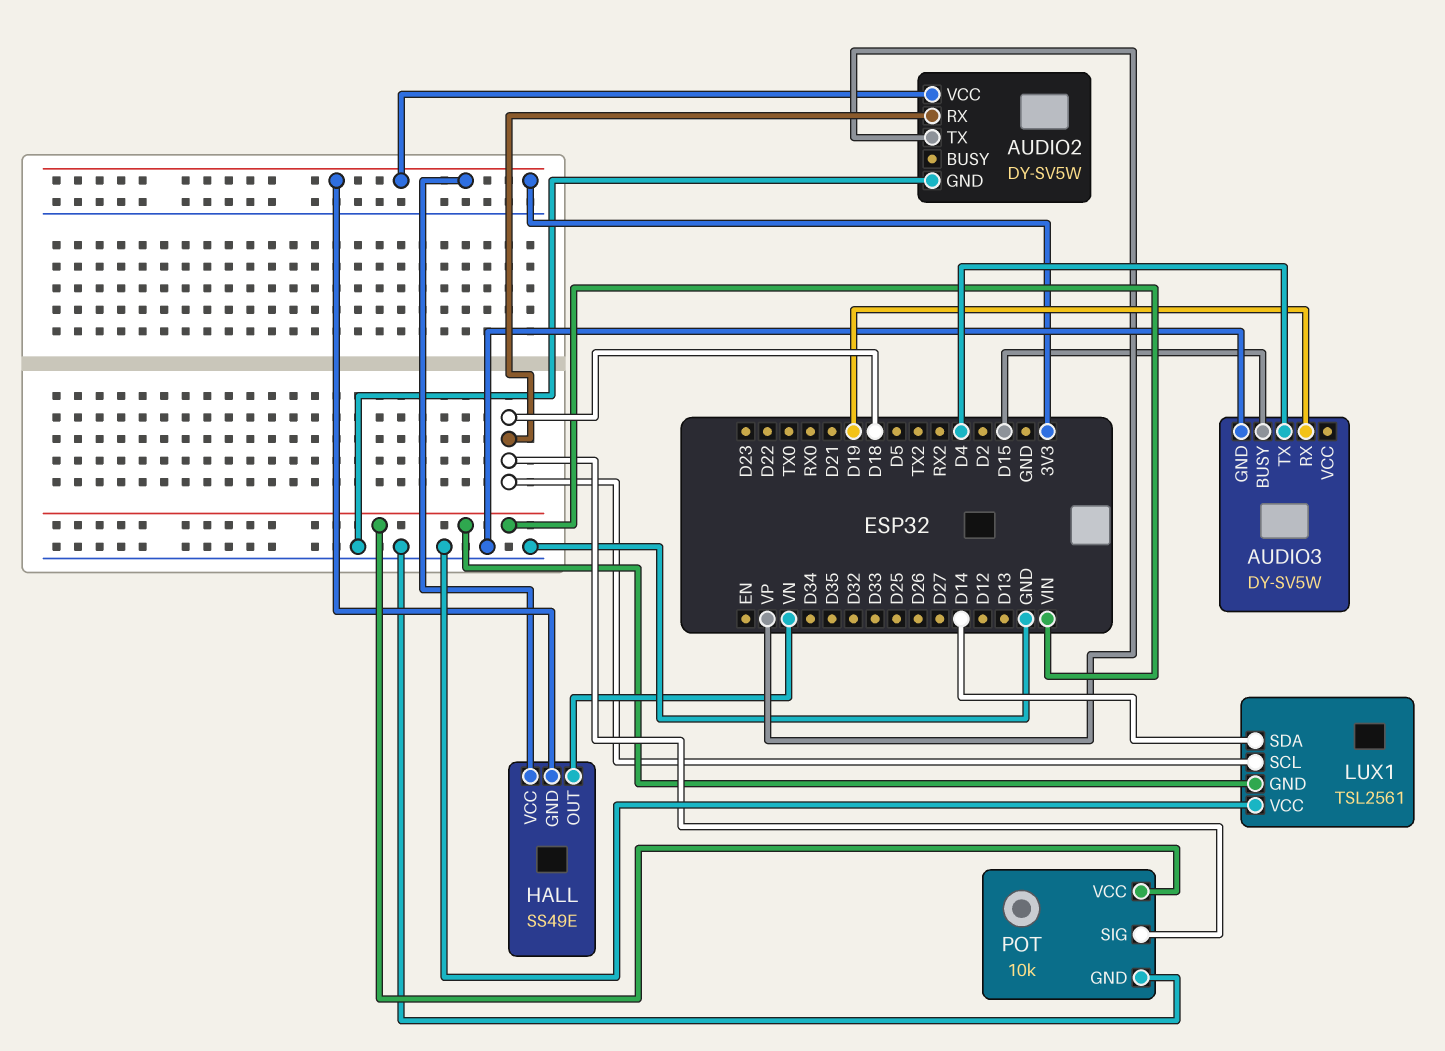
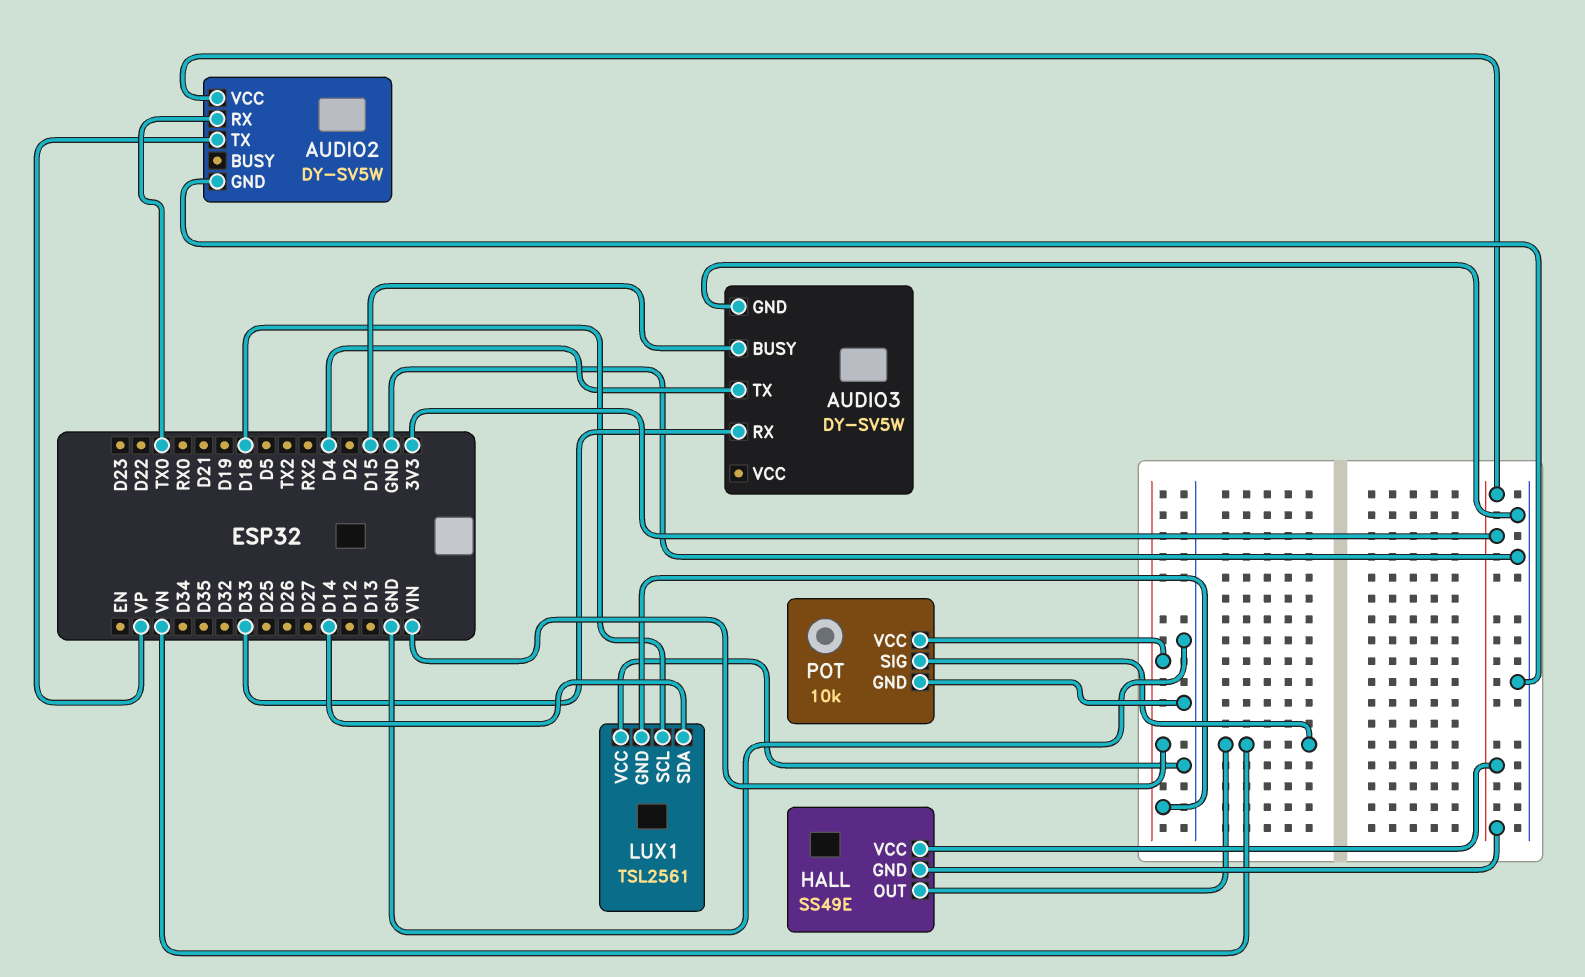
AUDIO2 pin RX: D18 -> TX0
AUDIO3 pin RX: D19 -> D33
POT pin SIG: D18 -> VN

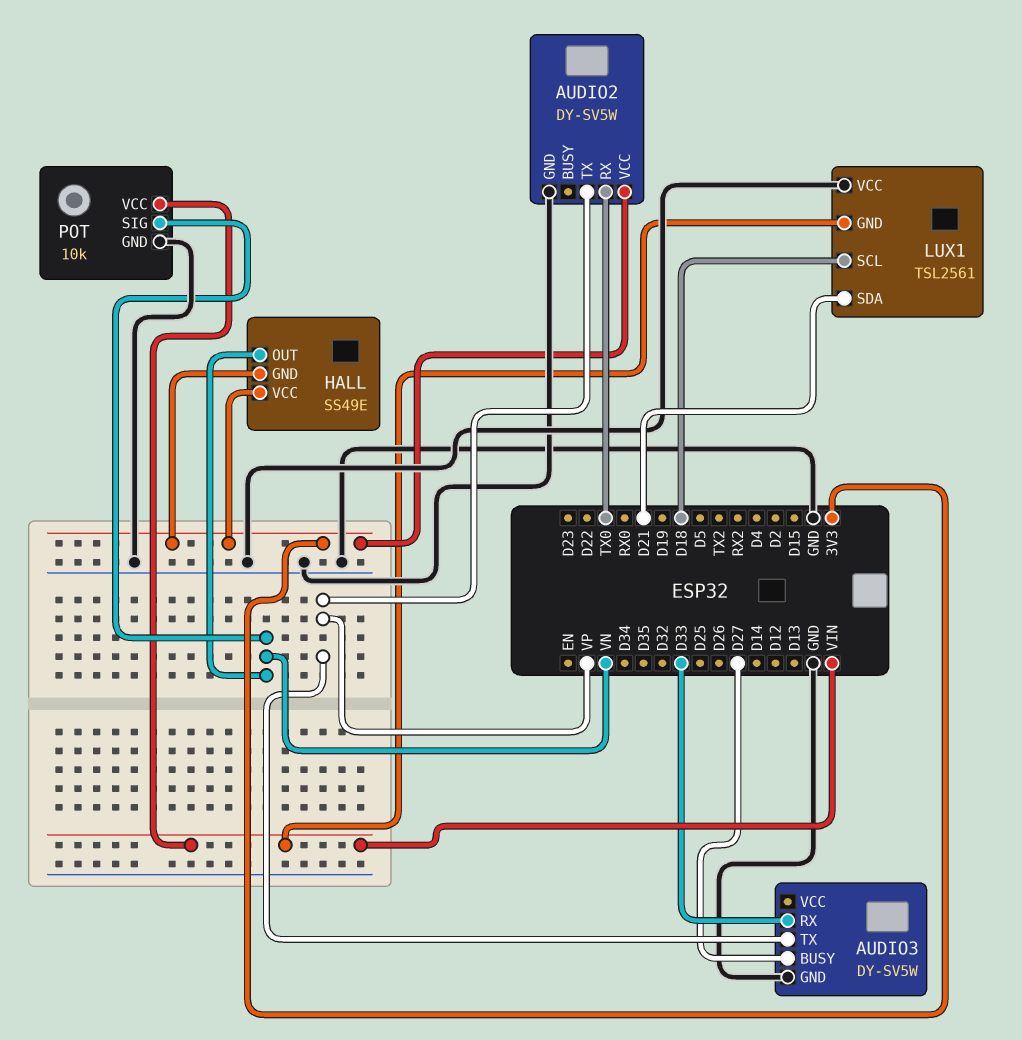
AUDIO3 pin BUSY: D15 -> D27
AUDIO3 pin TX: D4 -> VP
LUX1 pin SDA: D14 -> D21

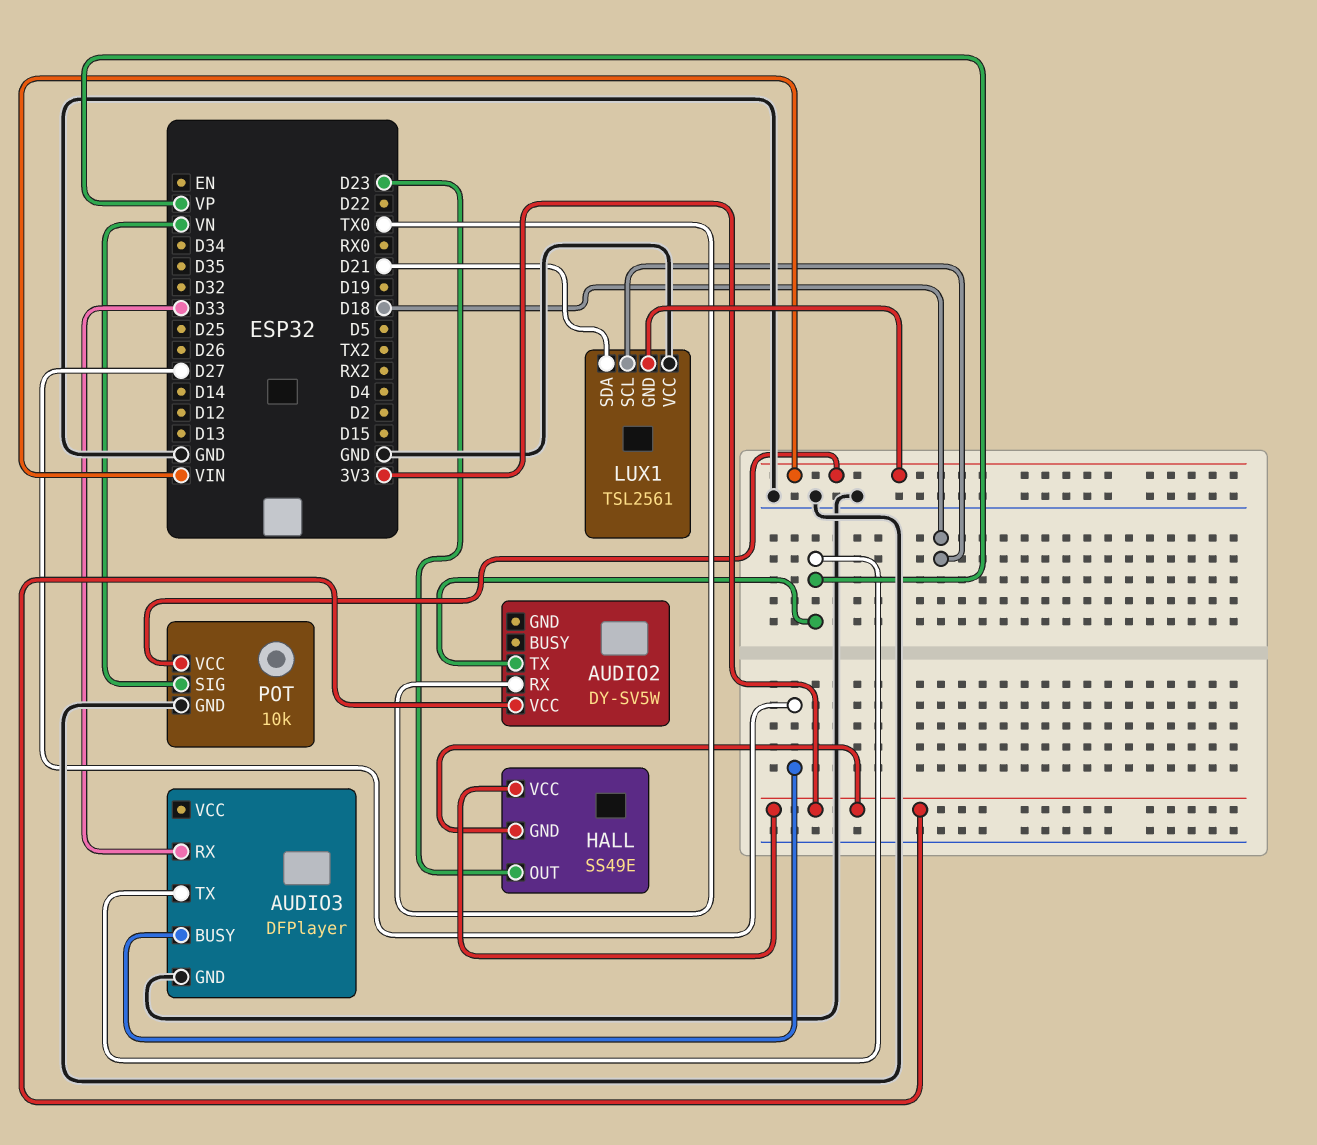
AUDIO2 pin GND: GND -> none
AUDIO3: DY-SV5W -> DFPlayer
HALL pin OUT: VN -> D23

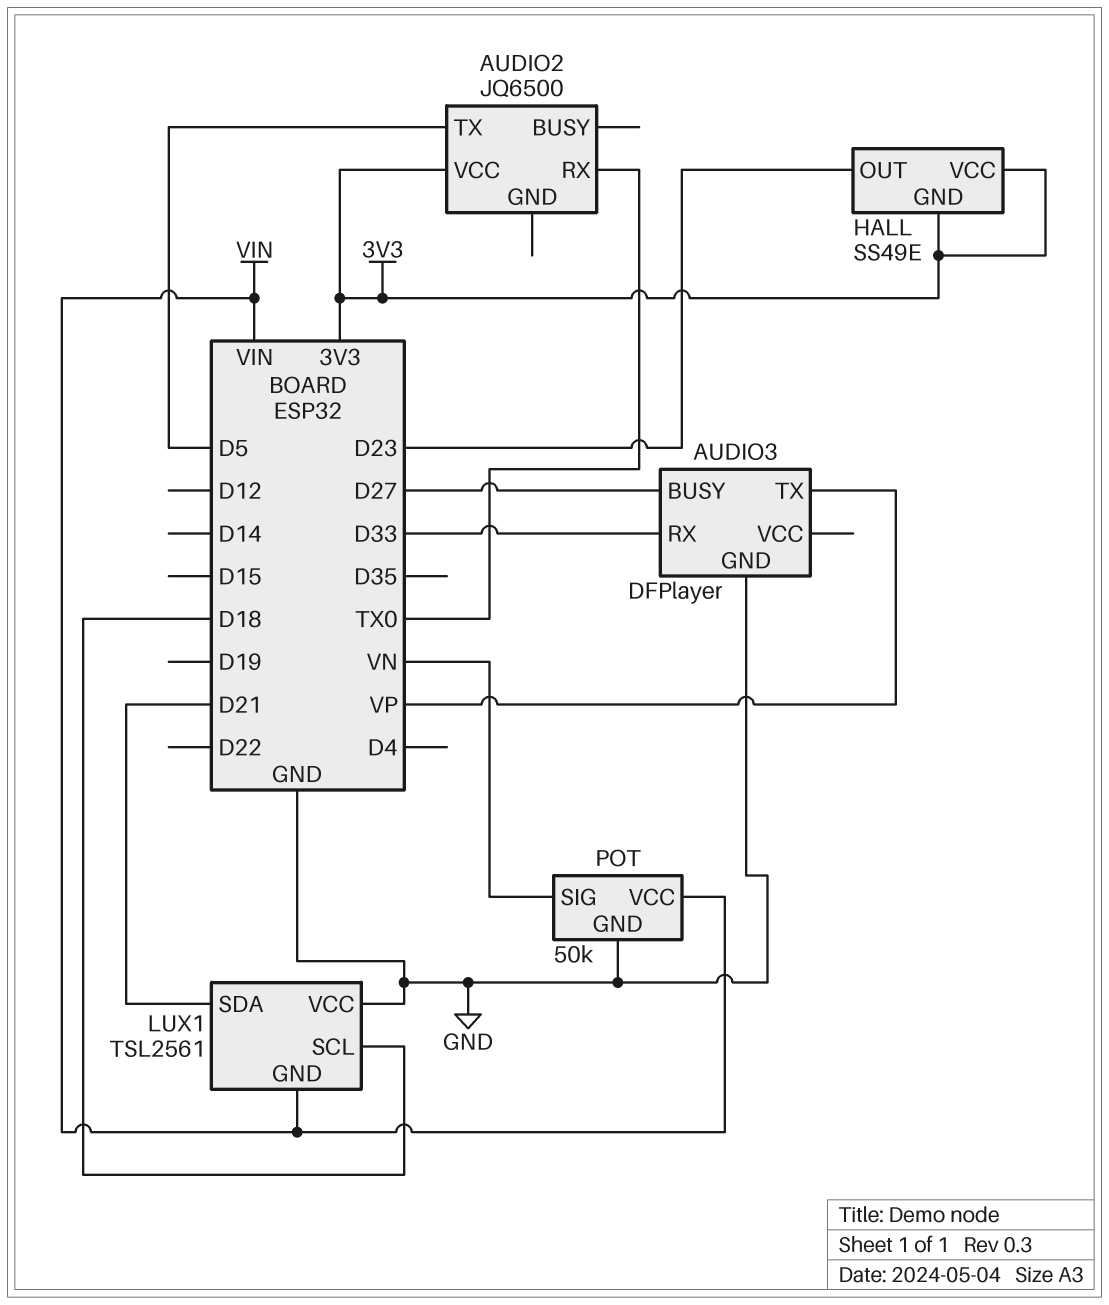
AUDIO2: DY-SV5W -> JQ6500
AUDIO2 pin TX: VP -> D5
POT: 10k -> 50k

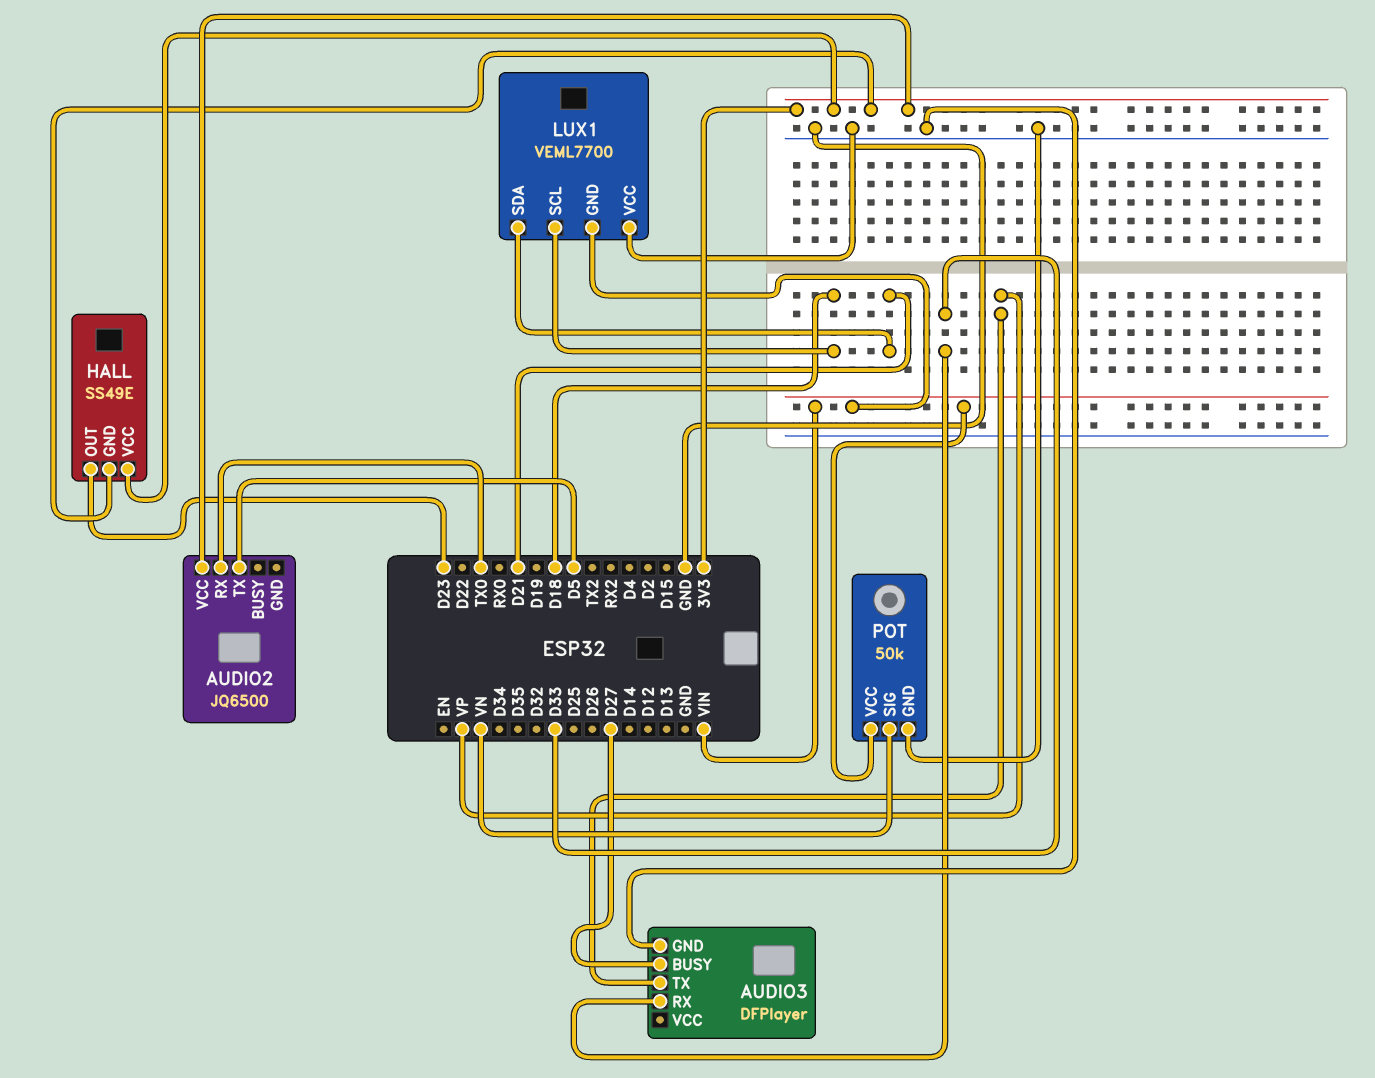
LUX1: TSL2561 -> VEML7700

